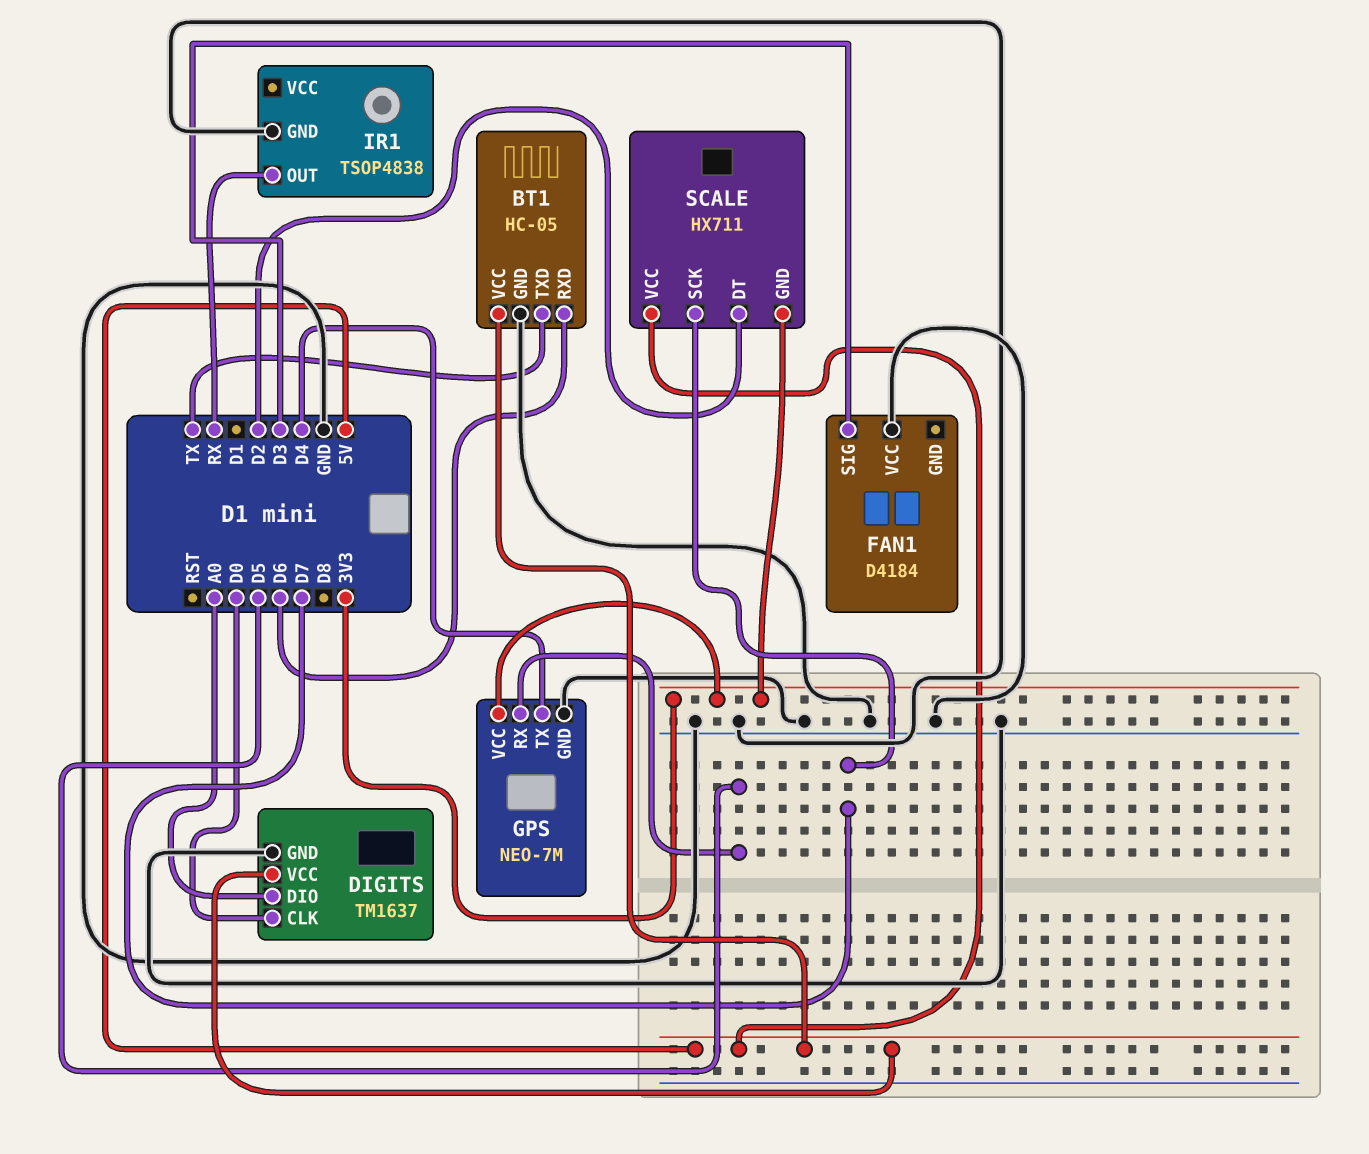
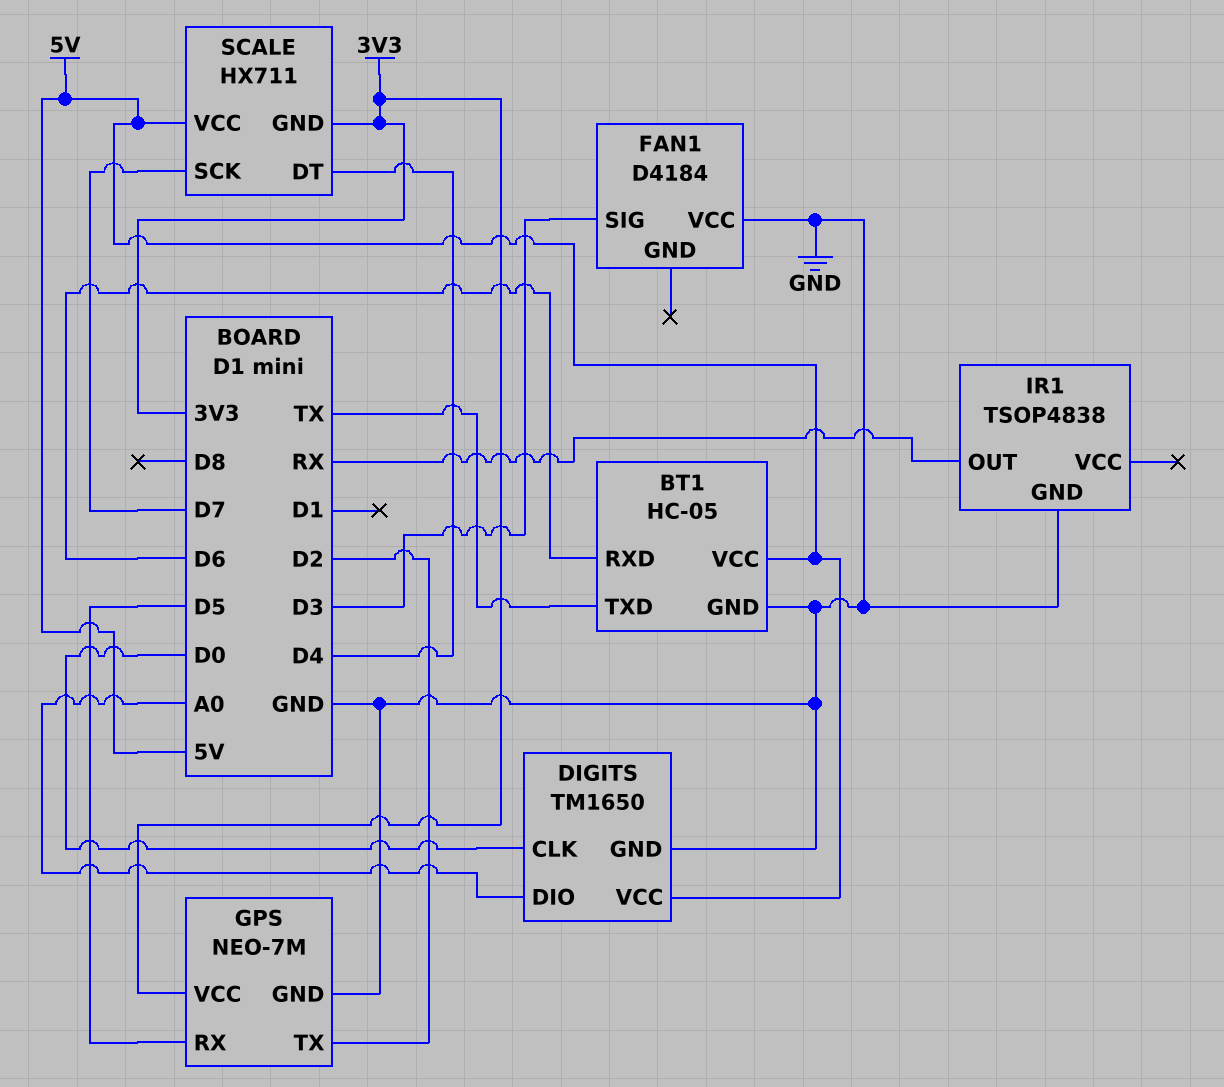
DIGITS: TM1637 -> TM1650
GPS pin TX: D4 -> D2
SCALE pin DT: D2 -> D4

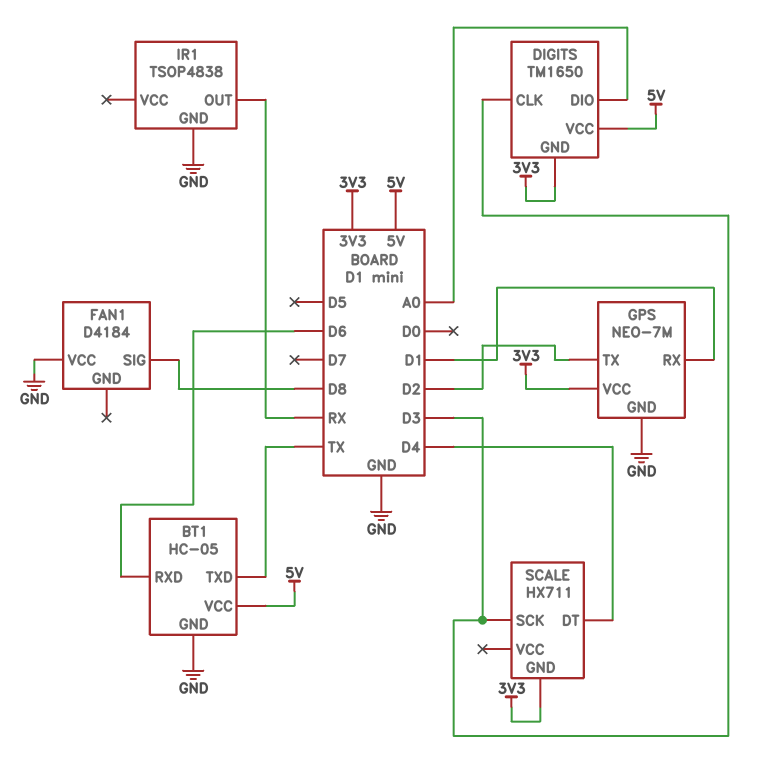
DIGITS pin CLK: D0 -> D3
DIGITS pin GND: GND -> 3V3
FAN1 pin SIG: D3 -> D8
GPS pin RX: D5 -> D1
SCALE pin SCK: D7 -> D3
SCALE pin VCC: 5V -> none

